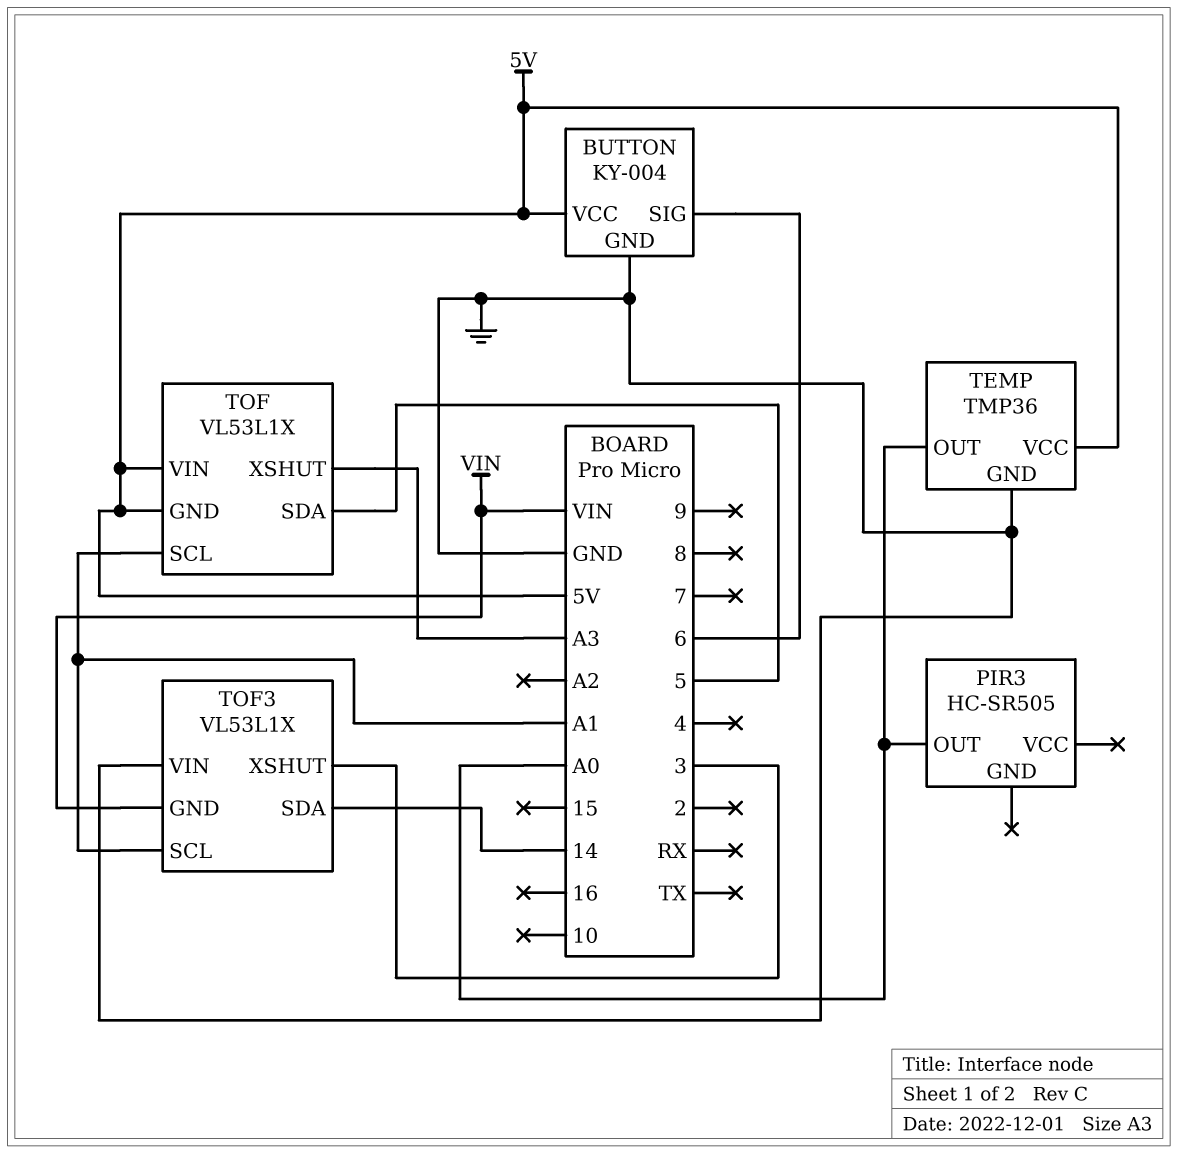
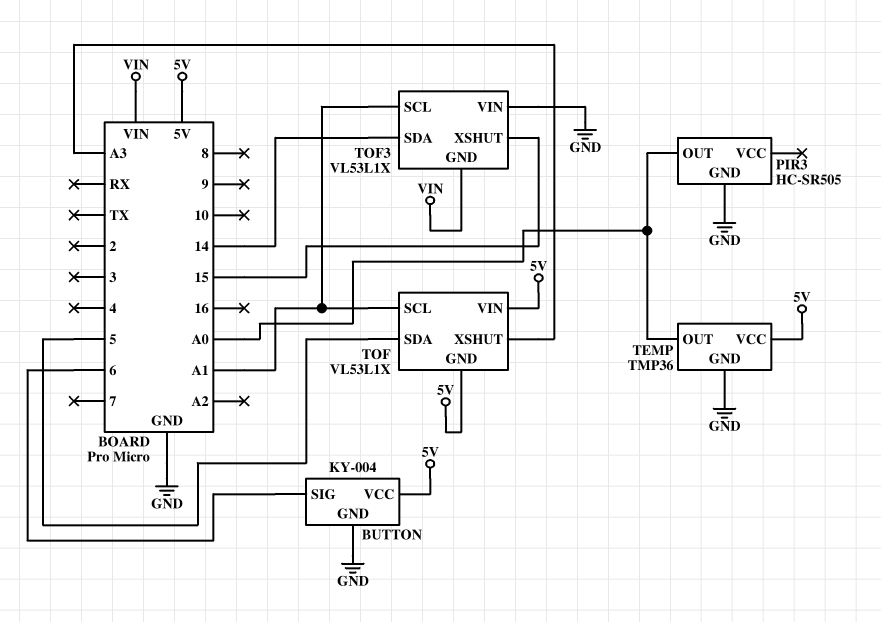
PIR3 pin GND: none -> GND
TOF3 pin XSHUT: 3 -> 15

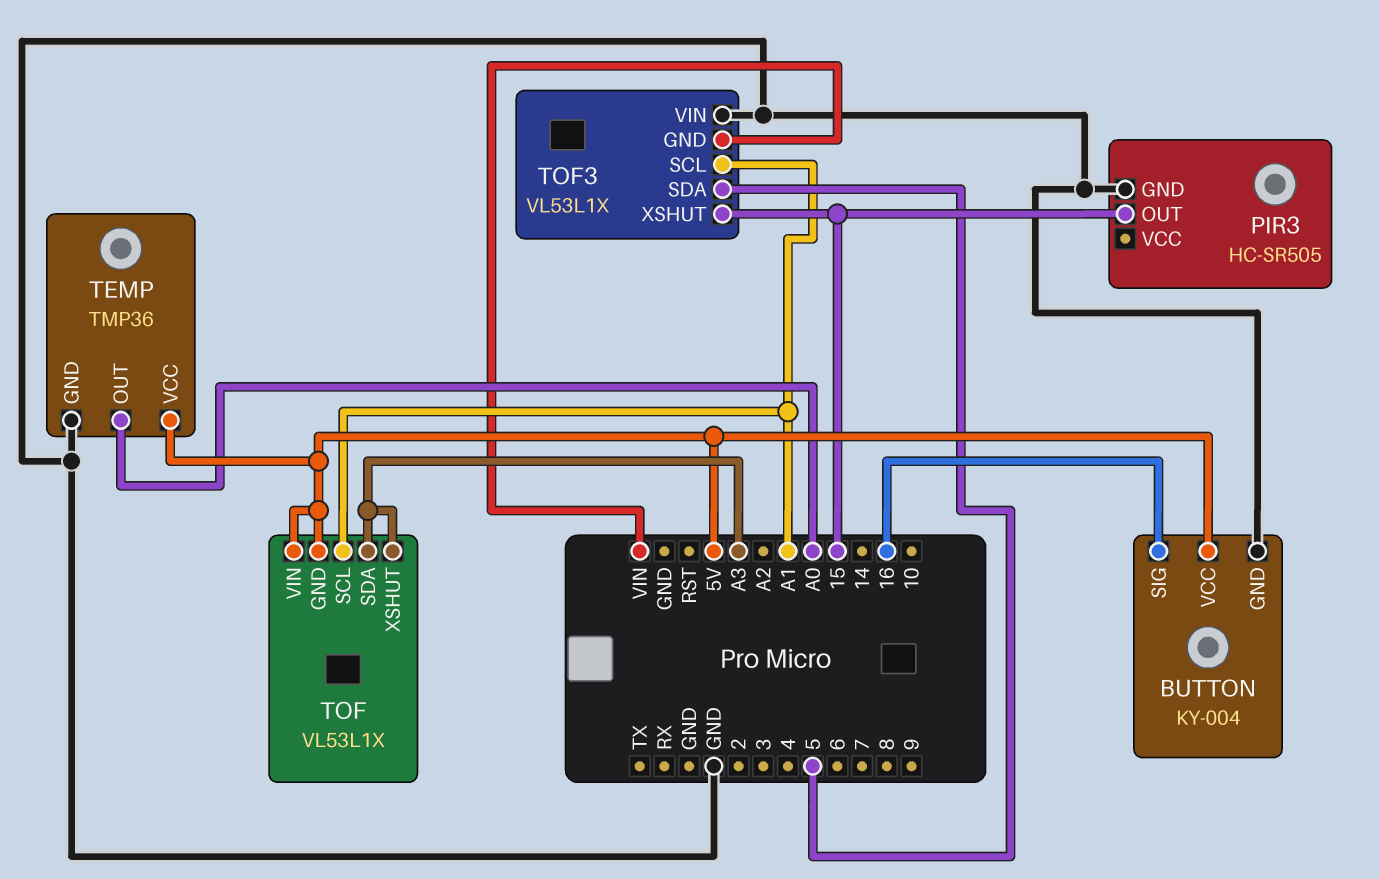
BUTTON pin SIG: 6 -> 16
PIR3 pin OUT: A0 -> 15
TOF pin SDA: 5 -> A3
TOF3 pin SDA: 14 -> 5

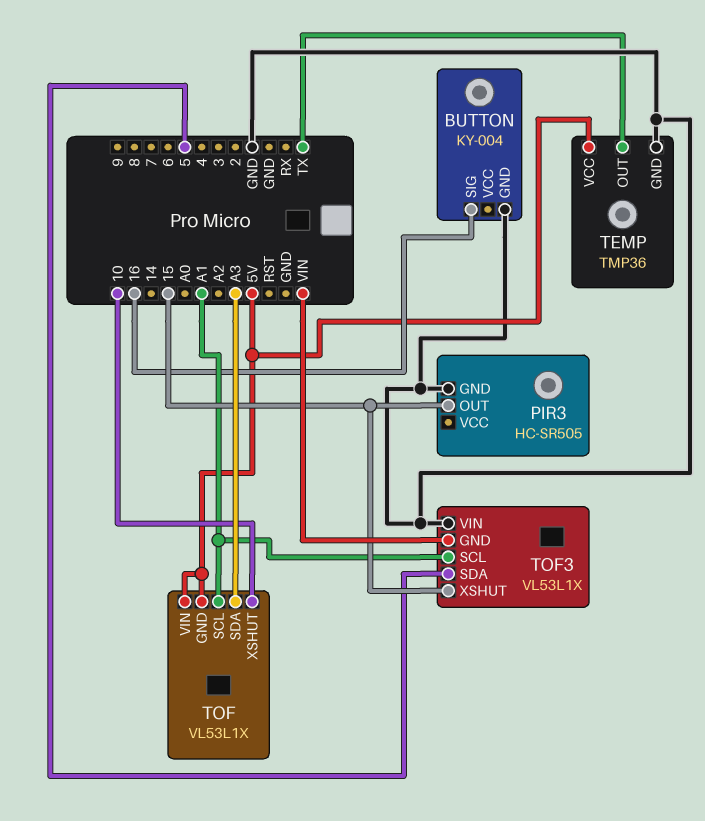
BUTTON pin VCC: 5V -> none
TEMP pin OUT: A0 -> TX
TOF pin XSHUT: A3 -> 10

